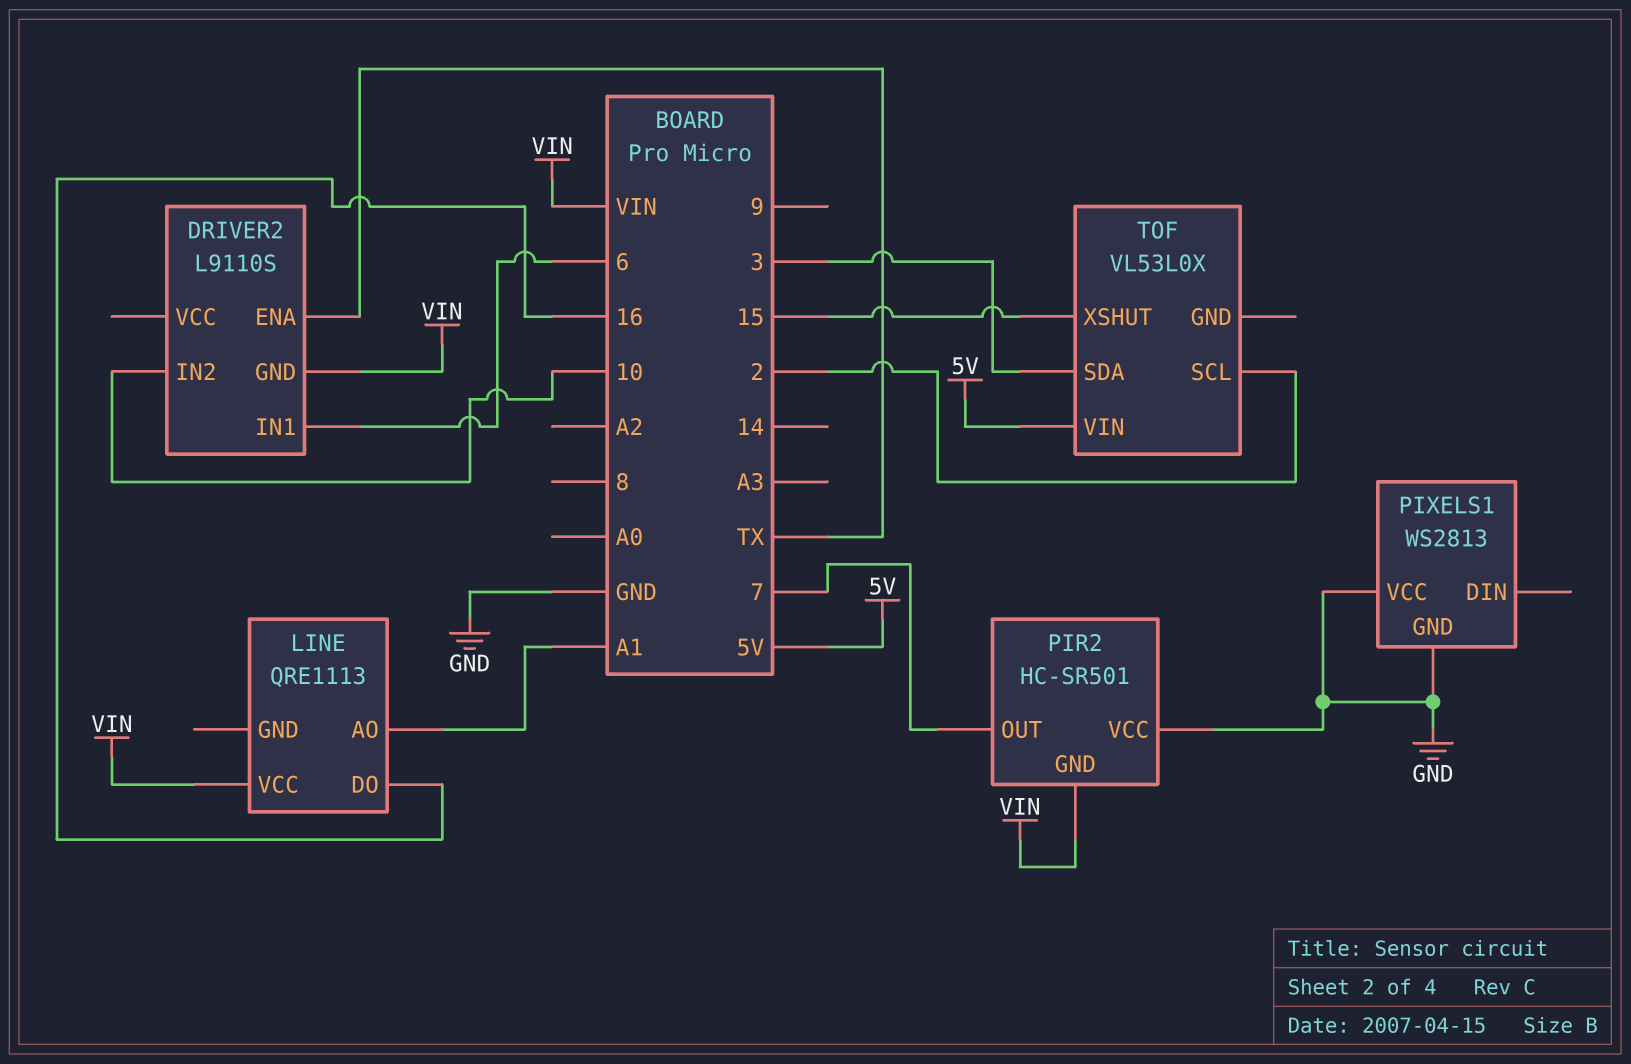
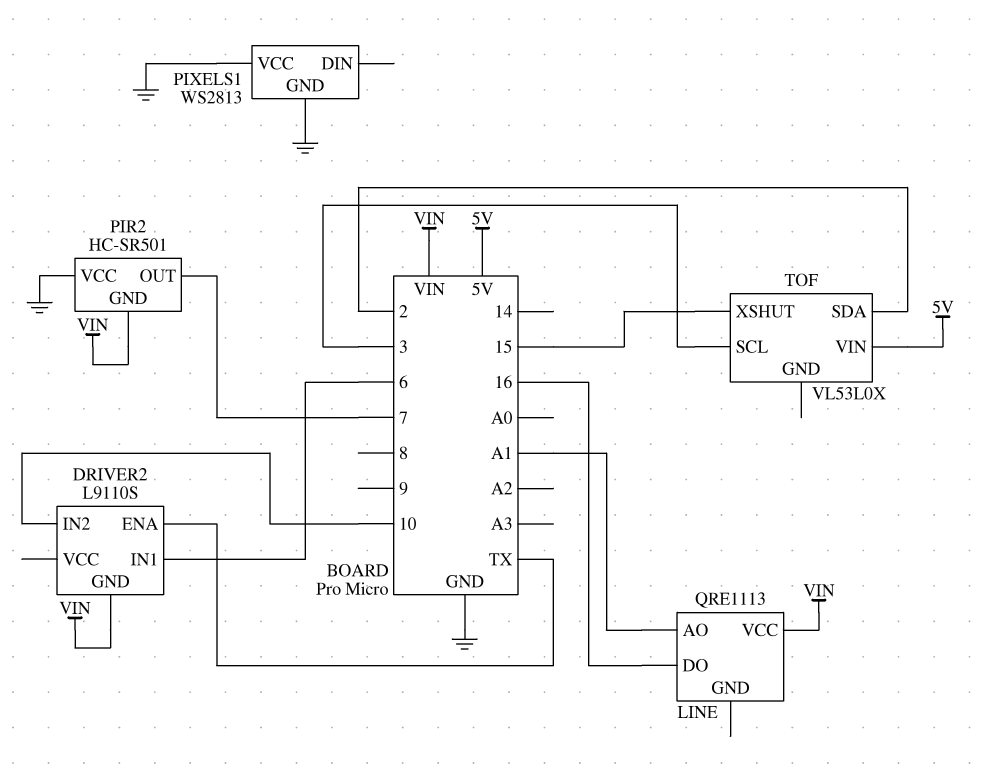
TOF pin SCL: 2 -> 3
TOF pin SDA: 3 -> 2

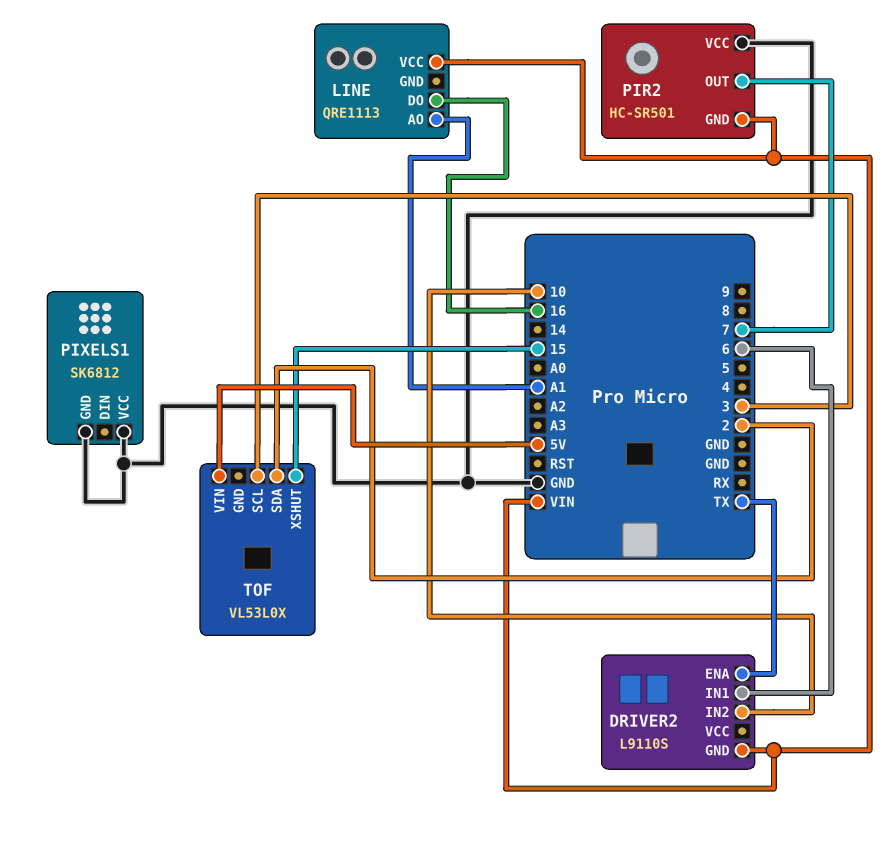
PIXELS1: WS2813 -> SK6812

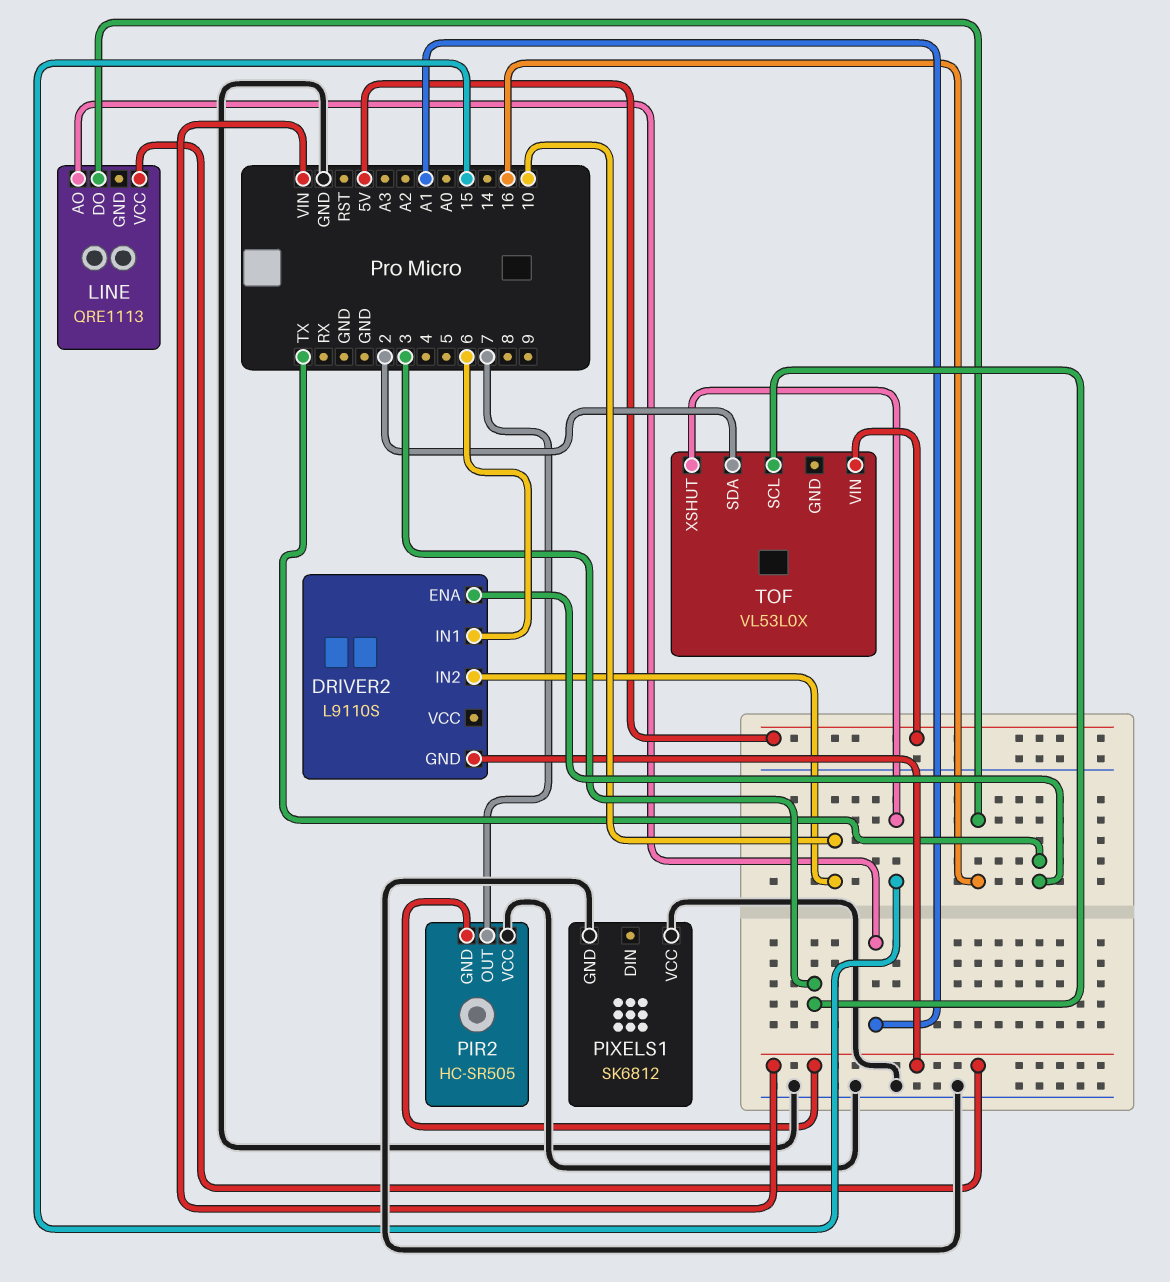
PIR2: HC-SR501 -> HC-SR505

